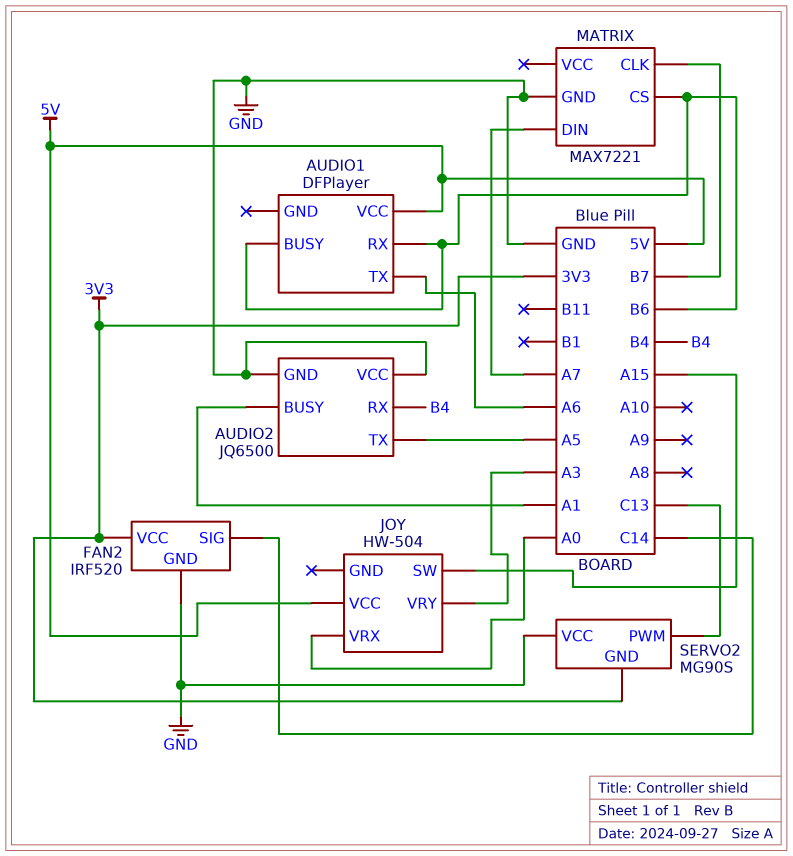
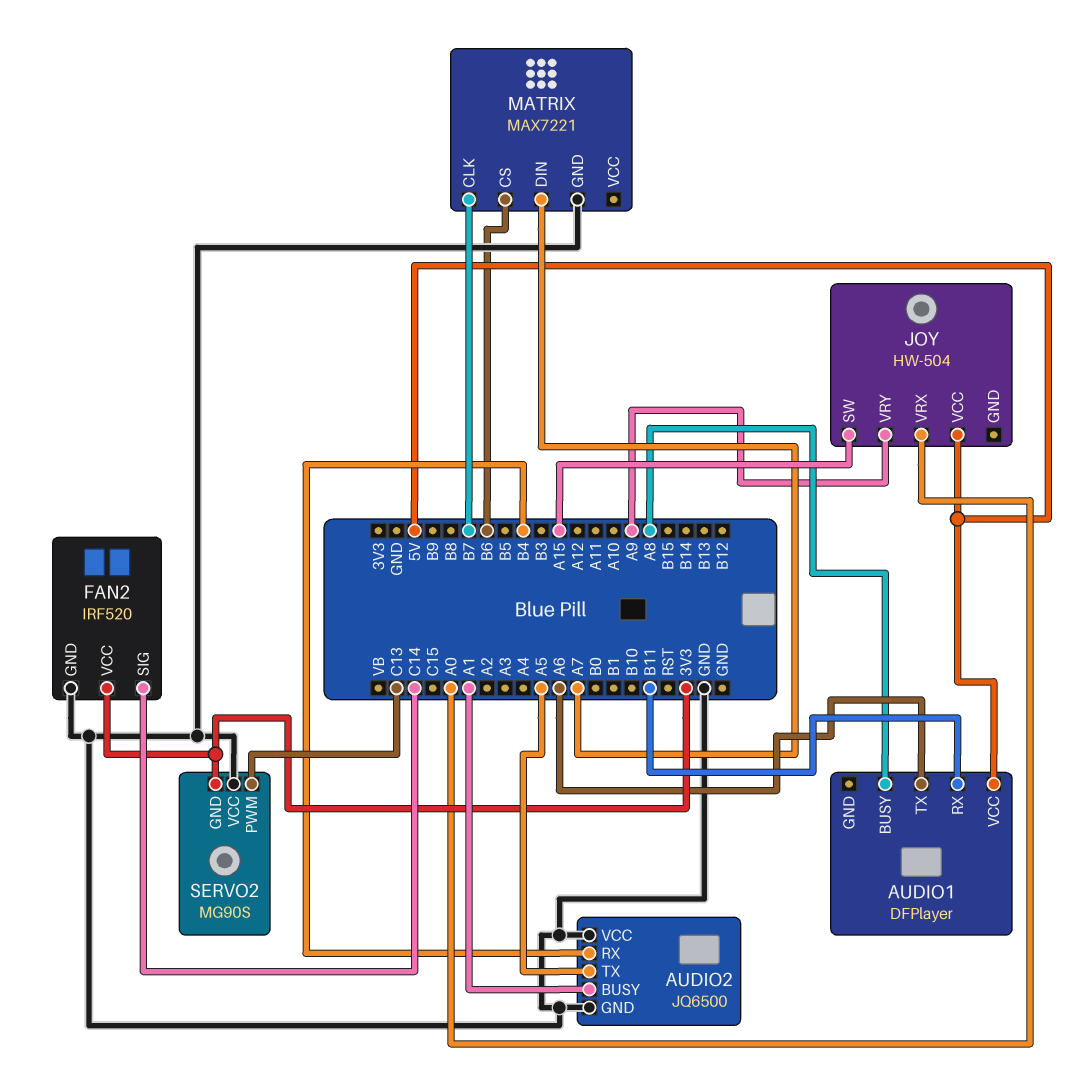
AUDIO1 pin BUSY: B6 -> A8
AUDIO1 pin RX: B6 -> B11
JOY pin VRY: A3 -> A9

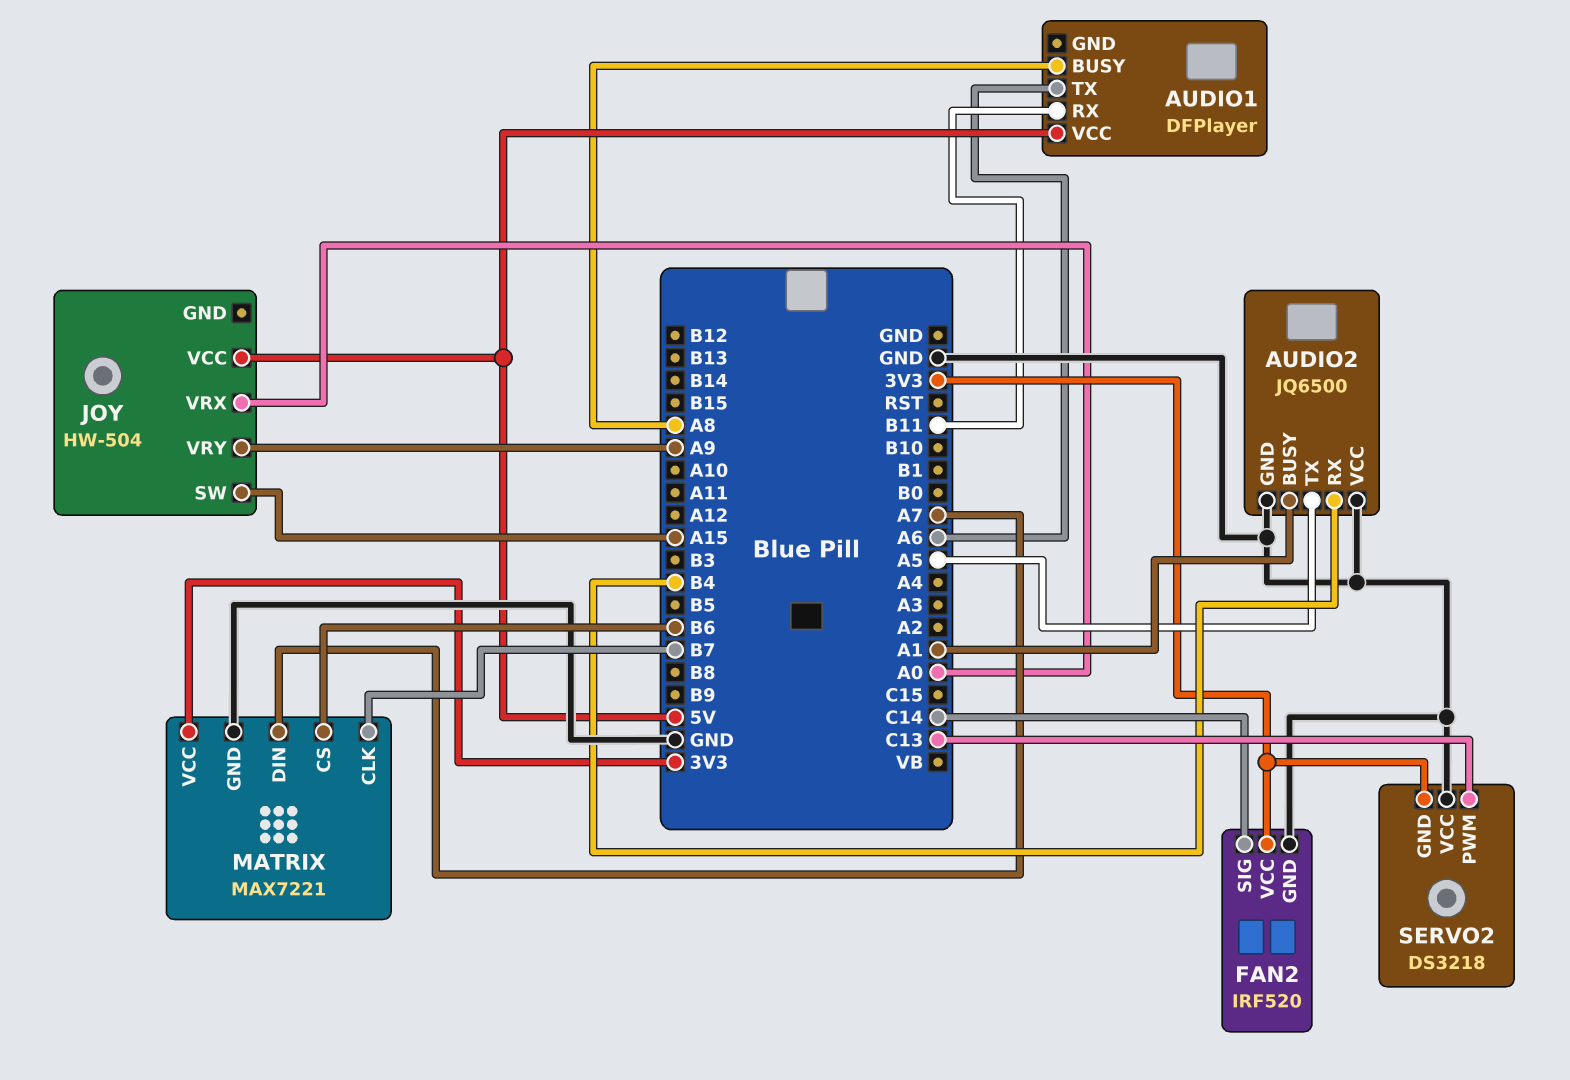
MATRIX pin VCC: none -> 3V3
SERVO2: MG90S -> DS3218

